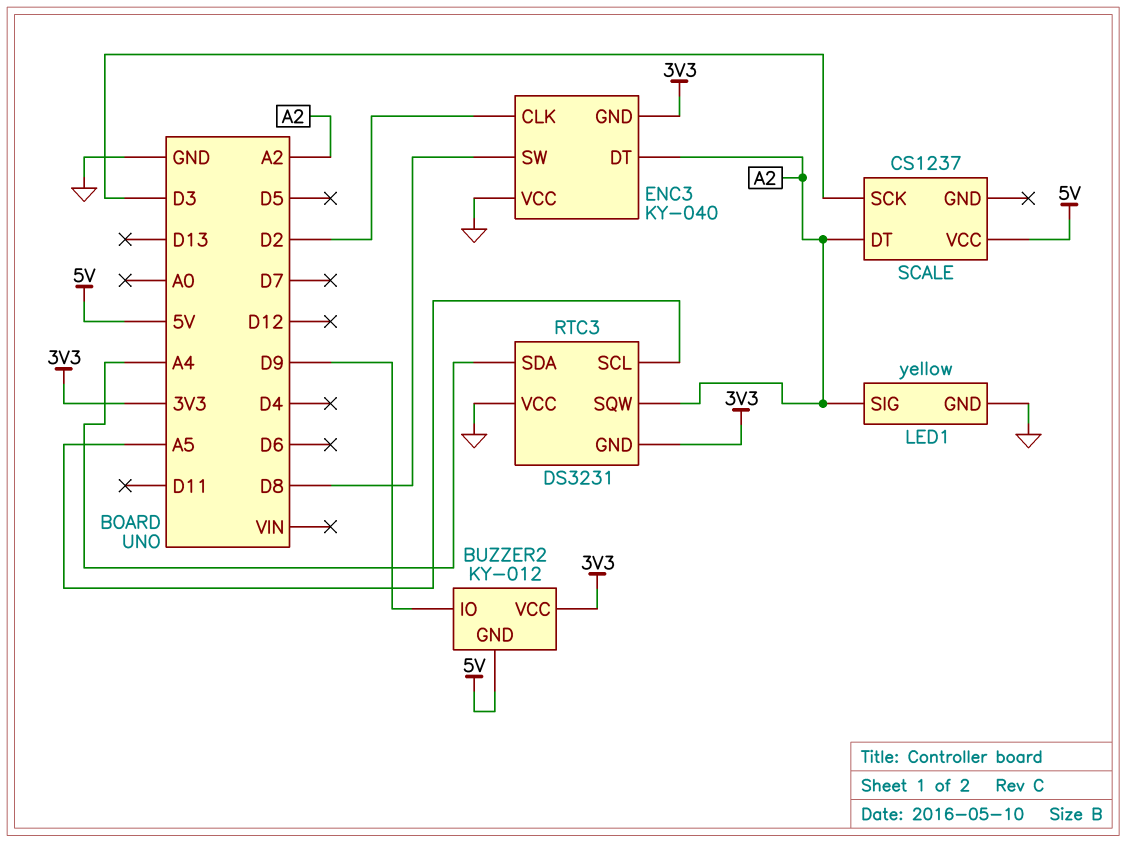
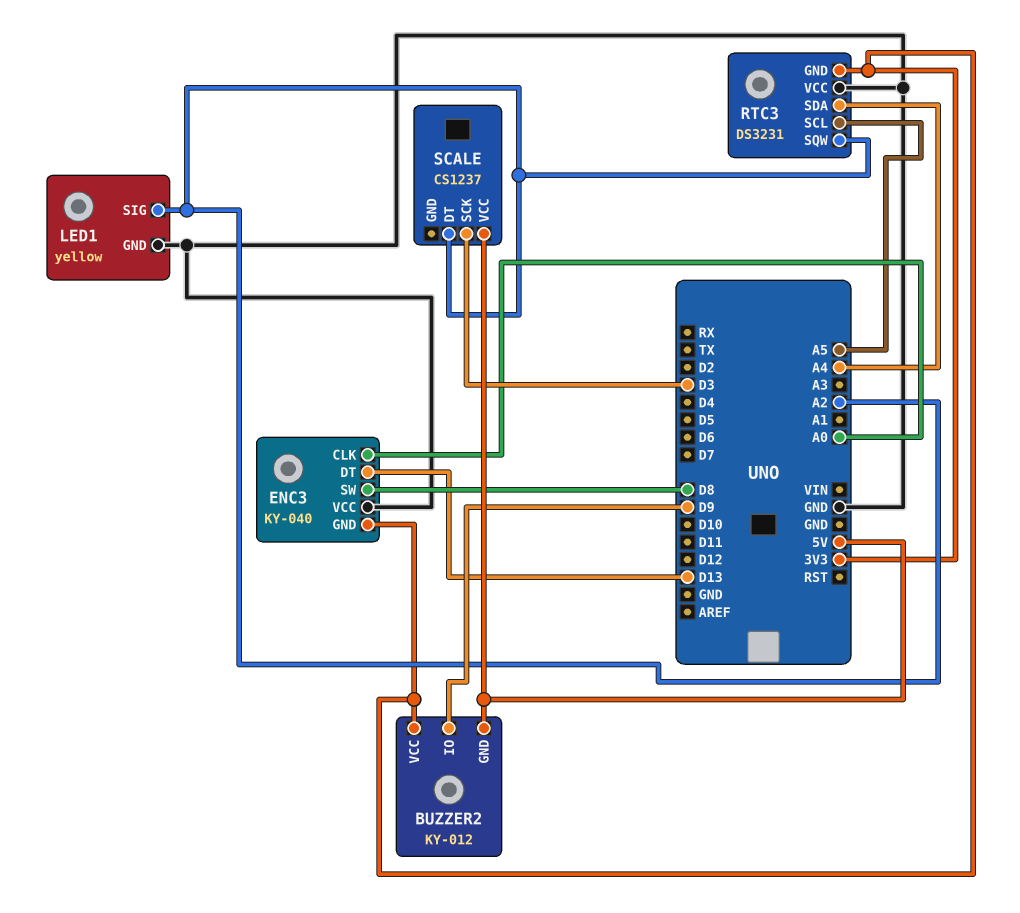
ENC3 pin CLK: D2 -> A0
ENC3 pin DT: A2 -> D13

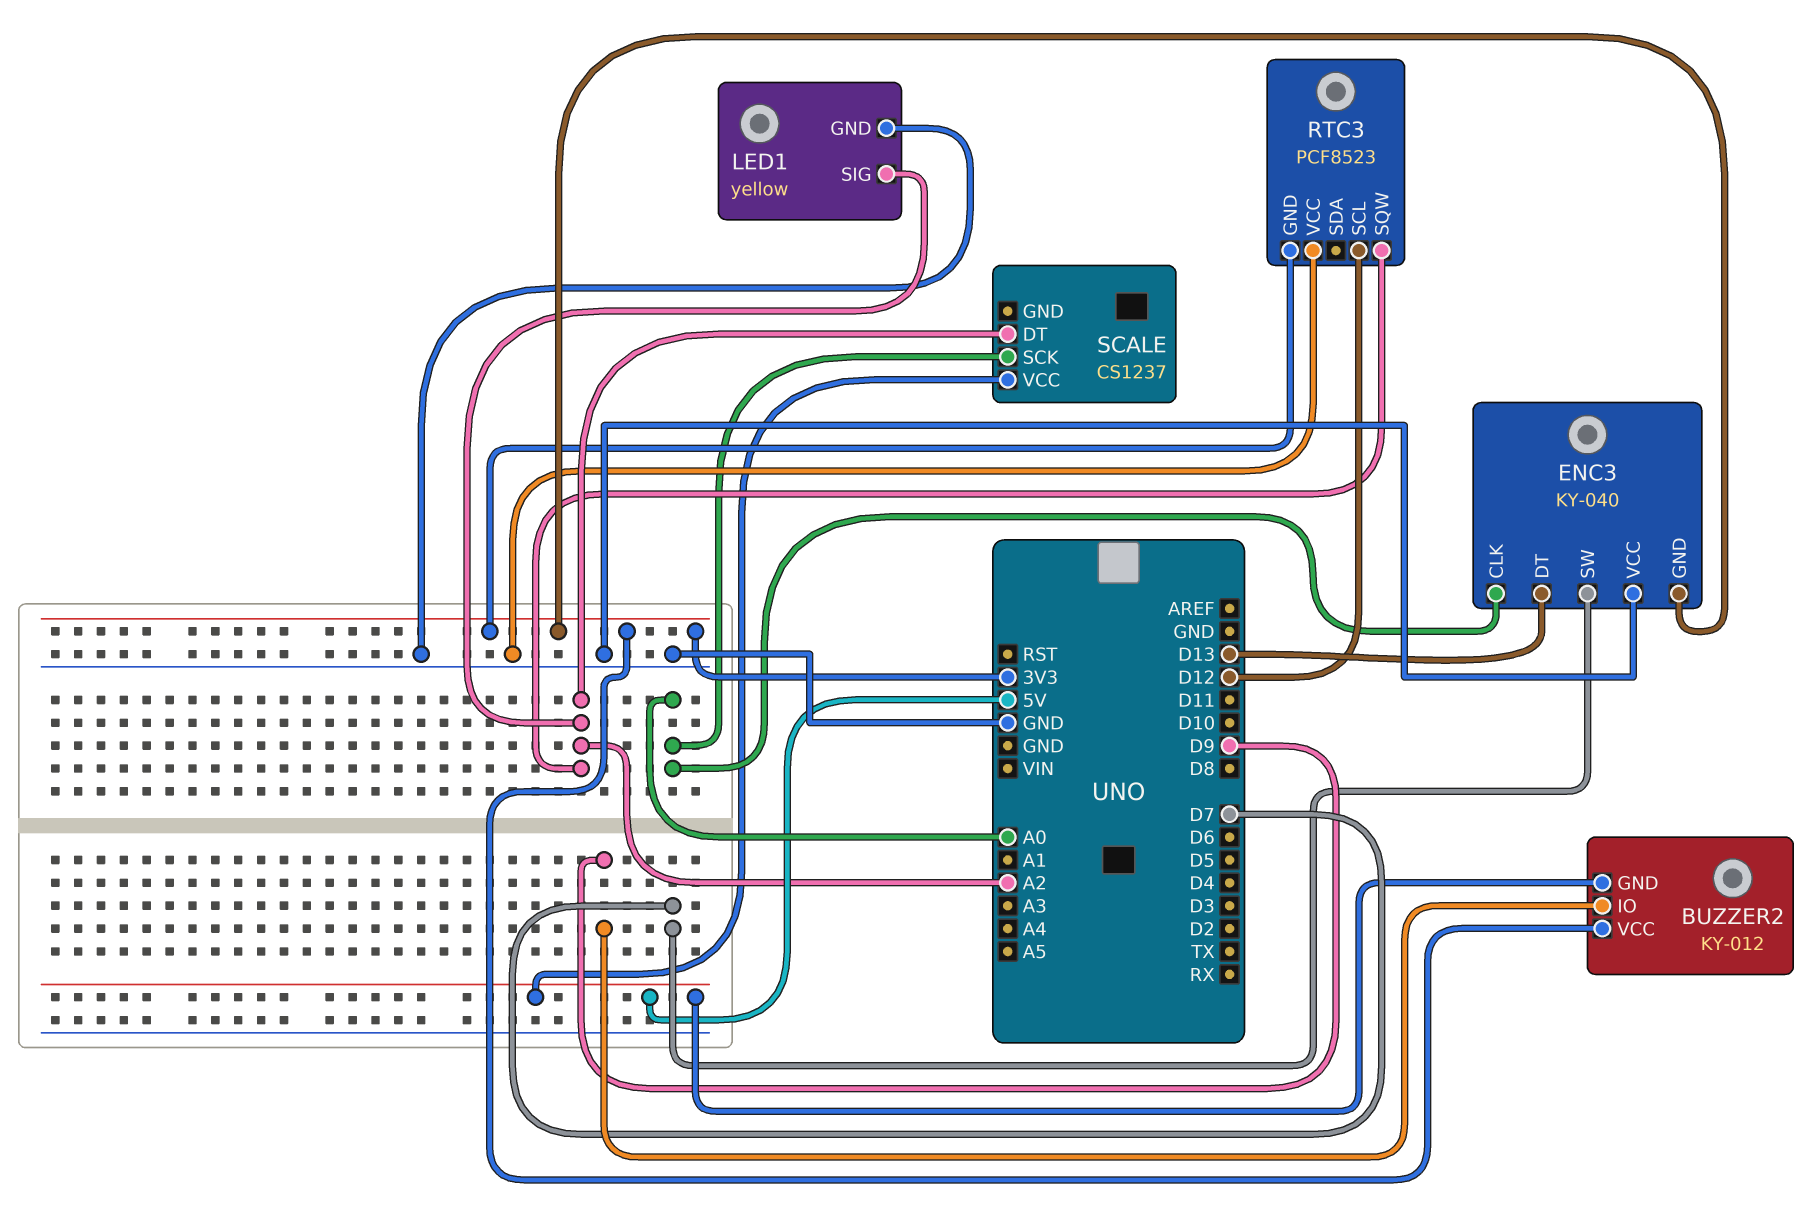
ENC3 pin SW: D8 -> D7
RTC3: DS3231 -> PCF8523
RTC3 pin SCL: A5 -> D12
RTC3 pin SDA: A4 -> none
SCALE pin SCK: D3 -> A0

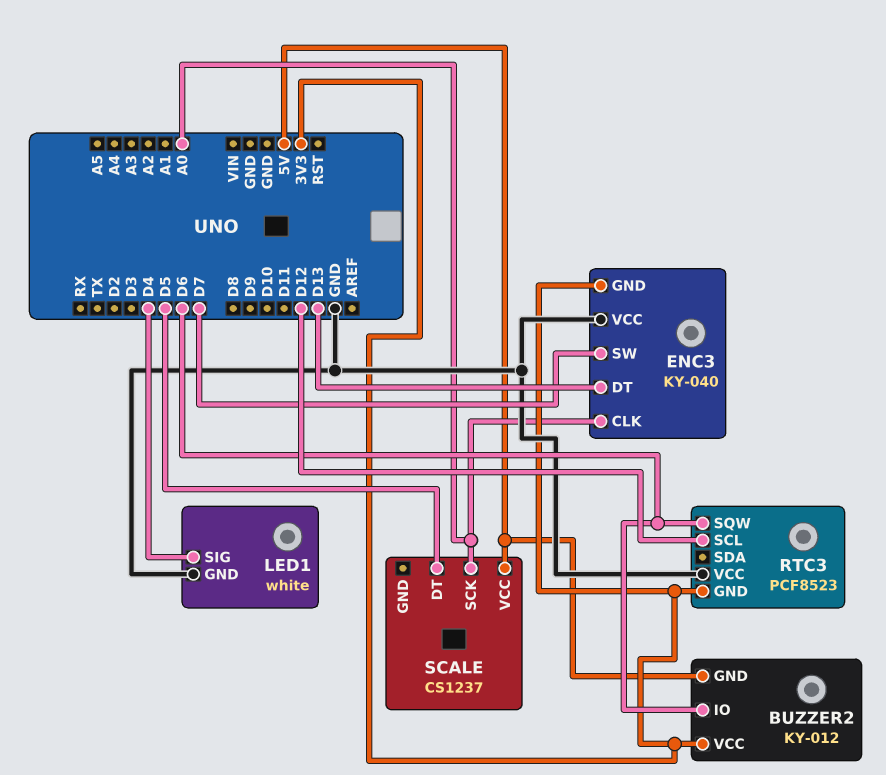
BUZZER2 pin IO: D9 -> D6
LED1: yellow -> white
LED1 pin SIG: A2 -> D4
RTC3 pin SQW: A2 -> D6
SCALE pin DT: A2 -> D5

